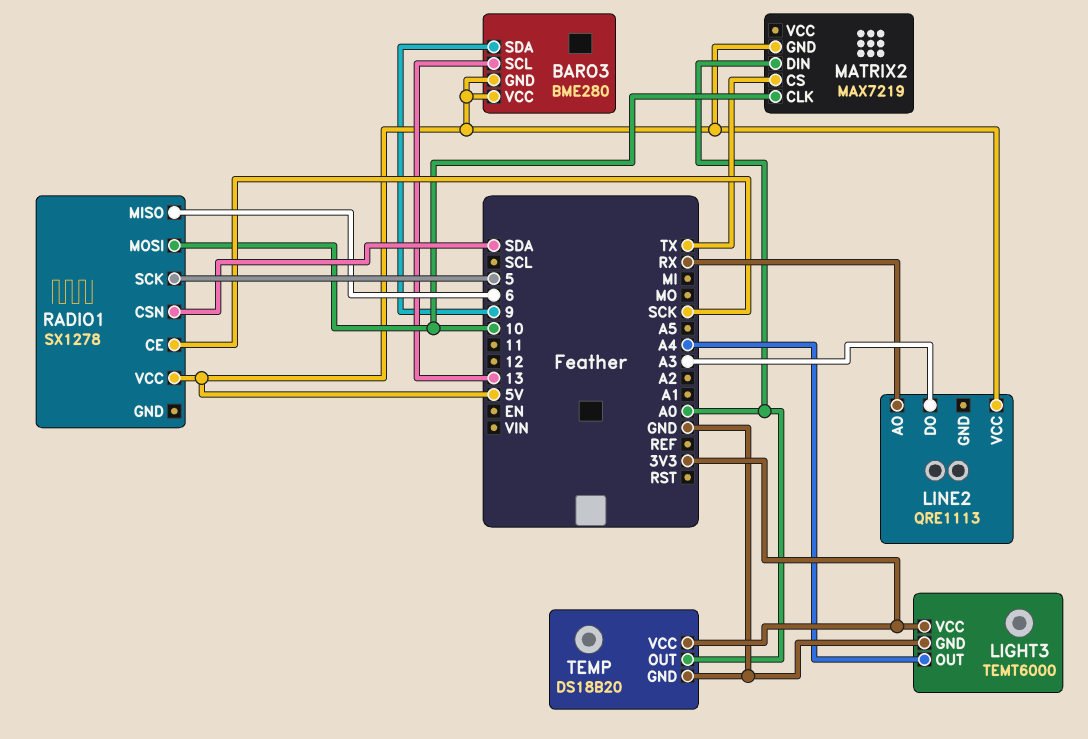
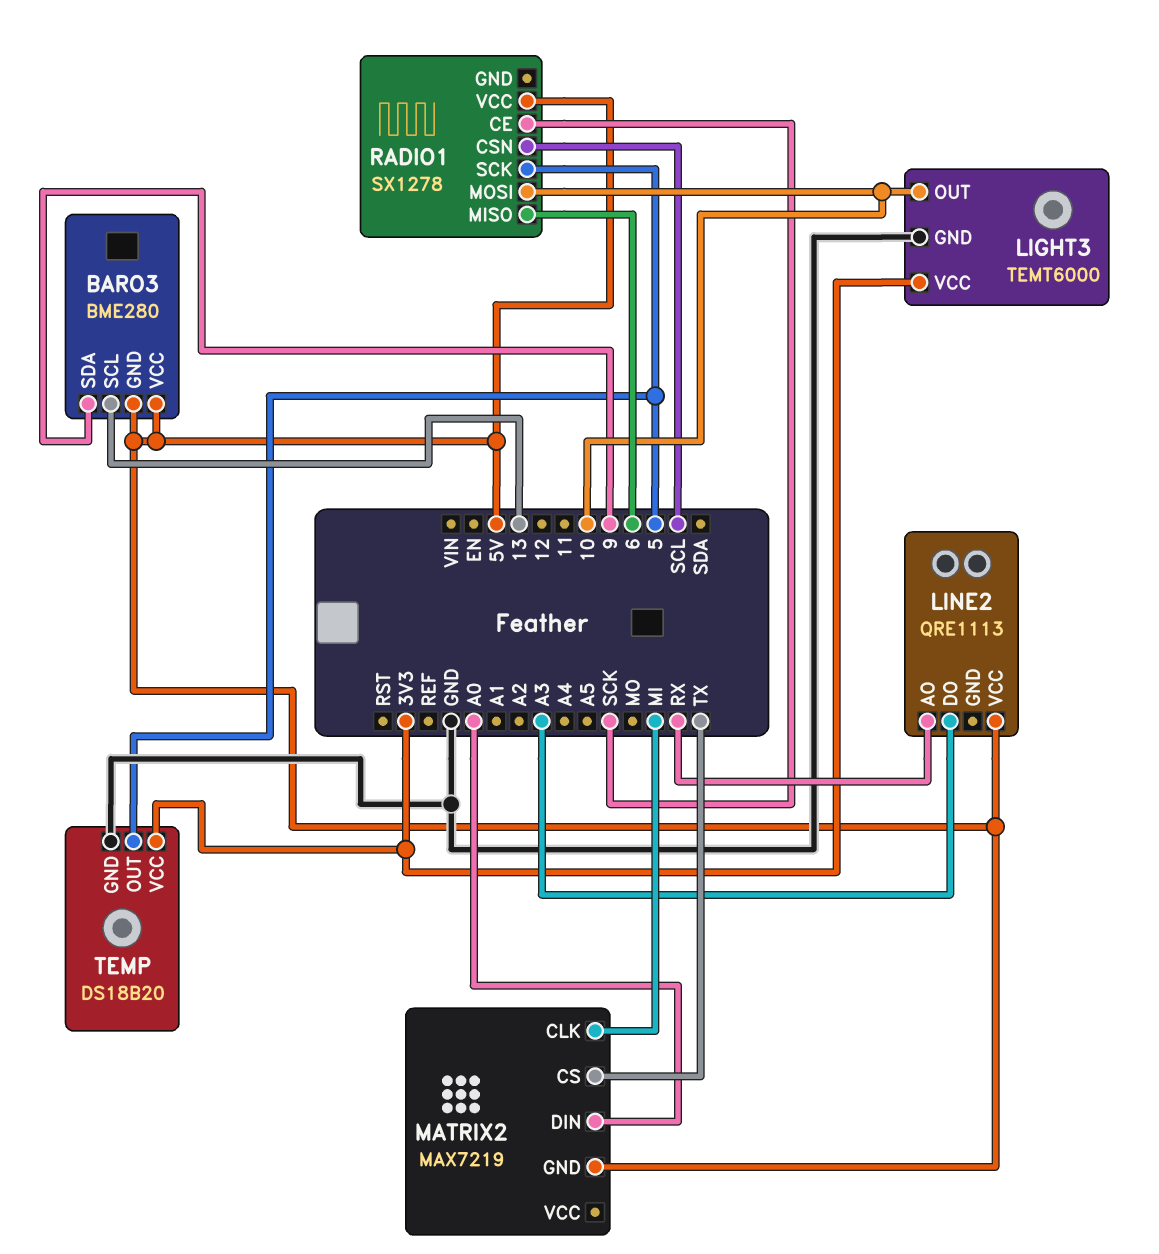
LIGHT3 pin OUT: A4 -> 10
MATRIX2 pin CLK: 10 -> MI
RADIO1 pin CSN: SDA -> SCL
TEMP pin OUT: A0 -> 5

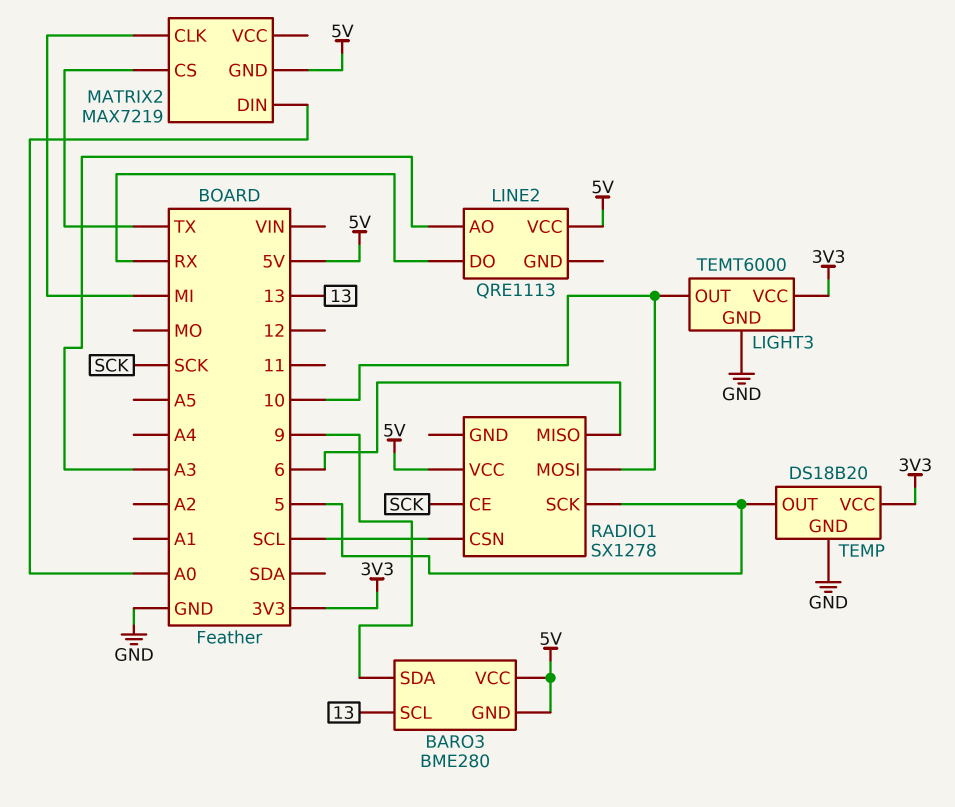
LINE2 pin AO: RX -> A3
LINE2 pin DO: A3 -> RX

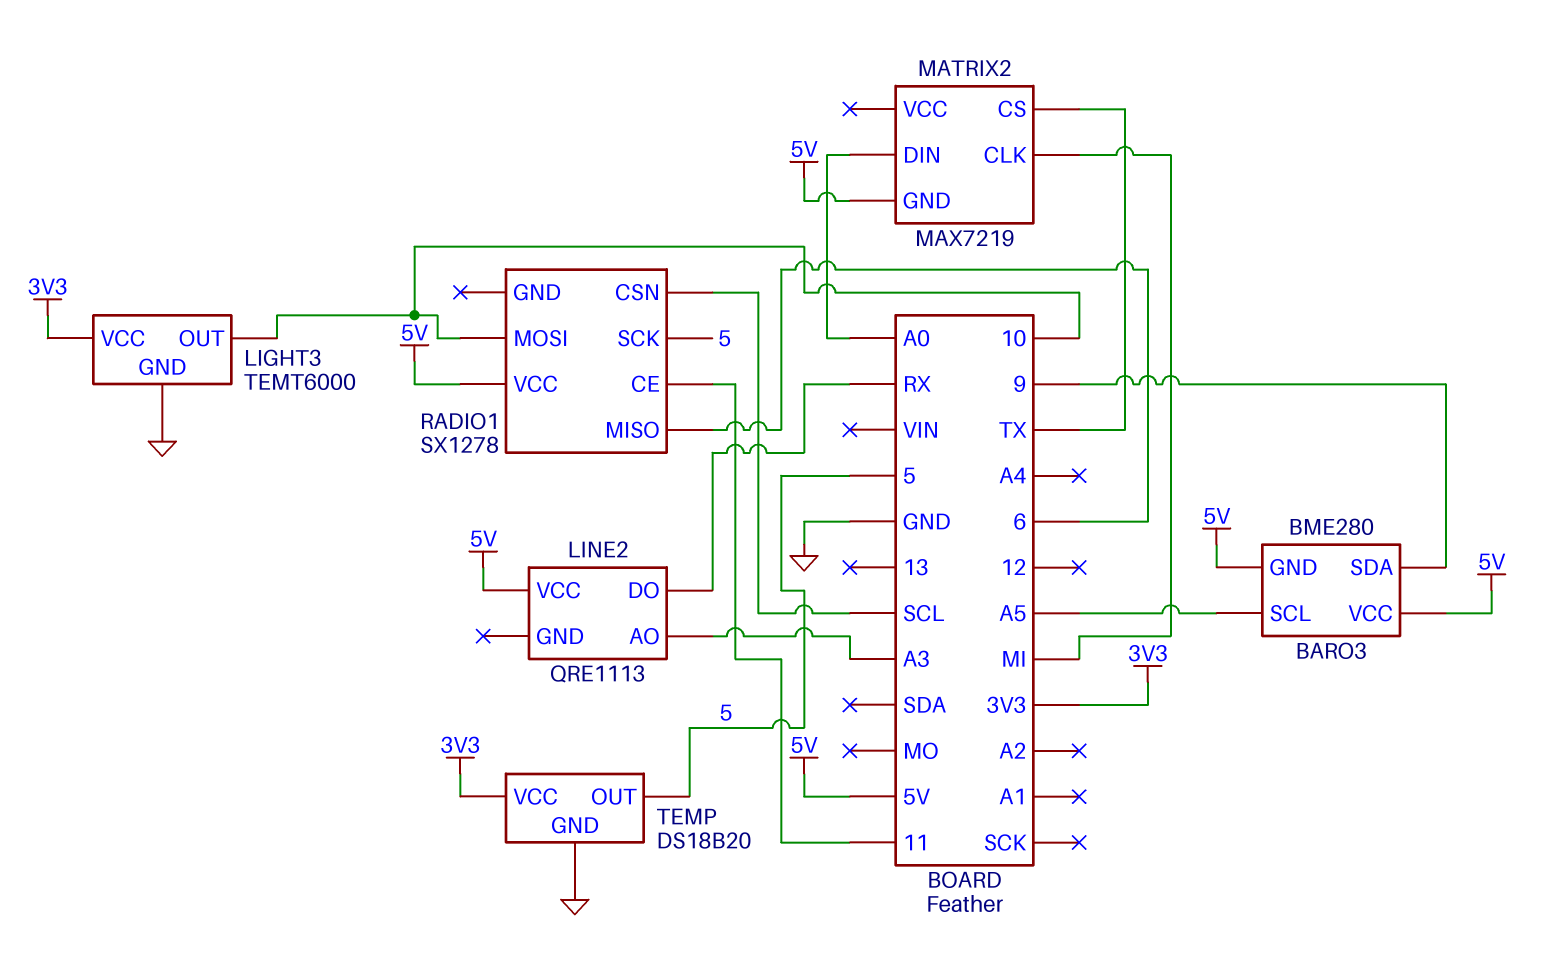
BARO3 pin SCL: 13 -> A5
RADIO1 pin CE: SCK -> 11

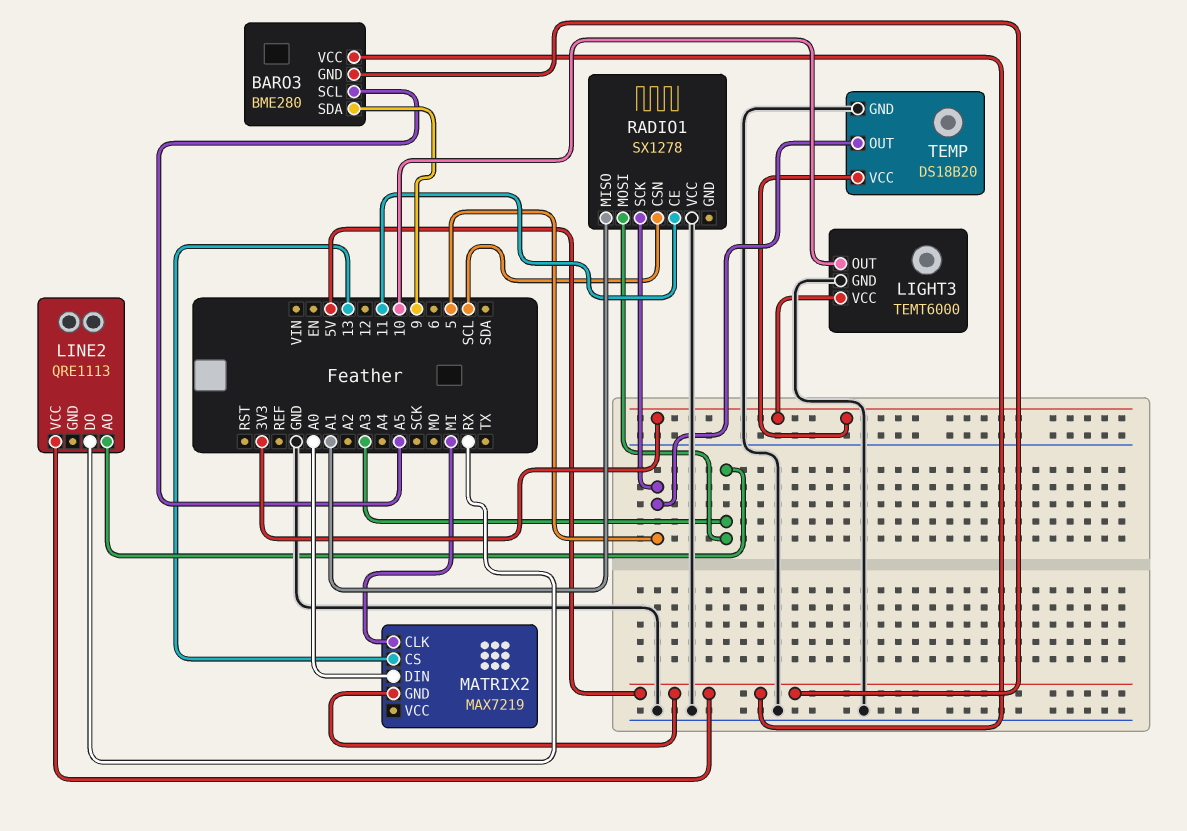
MATRIX2 pin CS: TX -> 13
RADIO1 pin MISO: 6 -> A1
RADIO1 pin MOSI: 10 -> A3
RADIO1 pin VCC: 5V -> GND

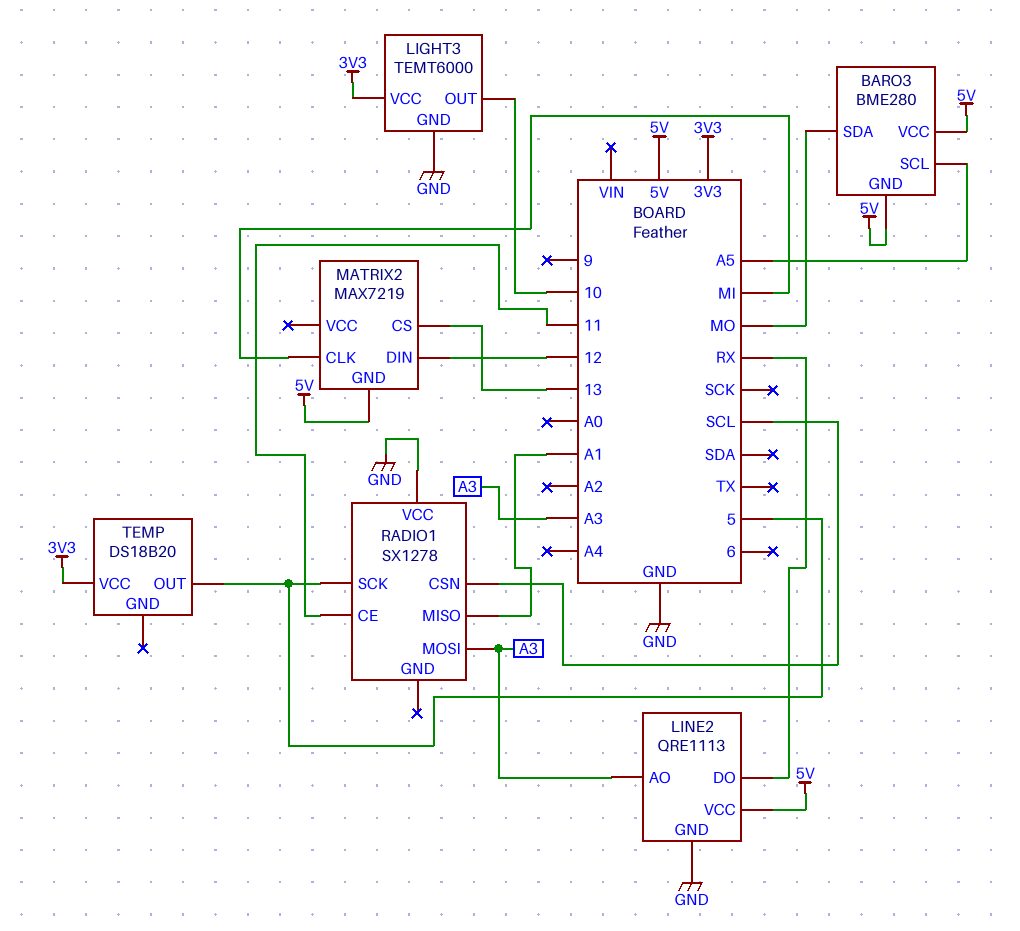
BARO3 pin SDA: 9 -> MO
LINE2 pin GND: none -> GND
MATRIX2 pin DIN: A0 -> 12
TEMP pin GND: GND -> none

